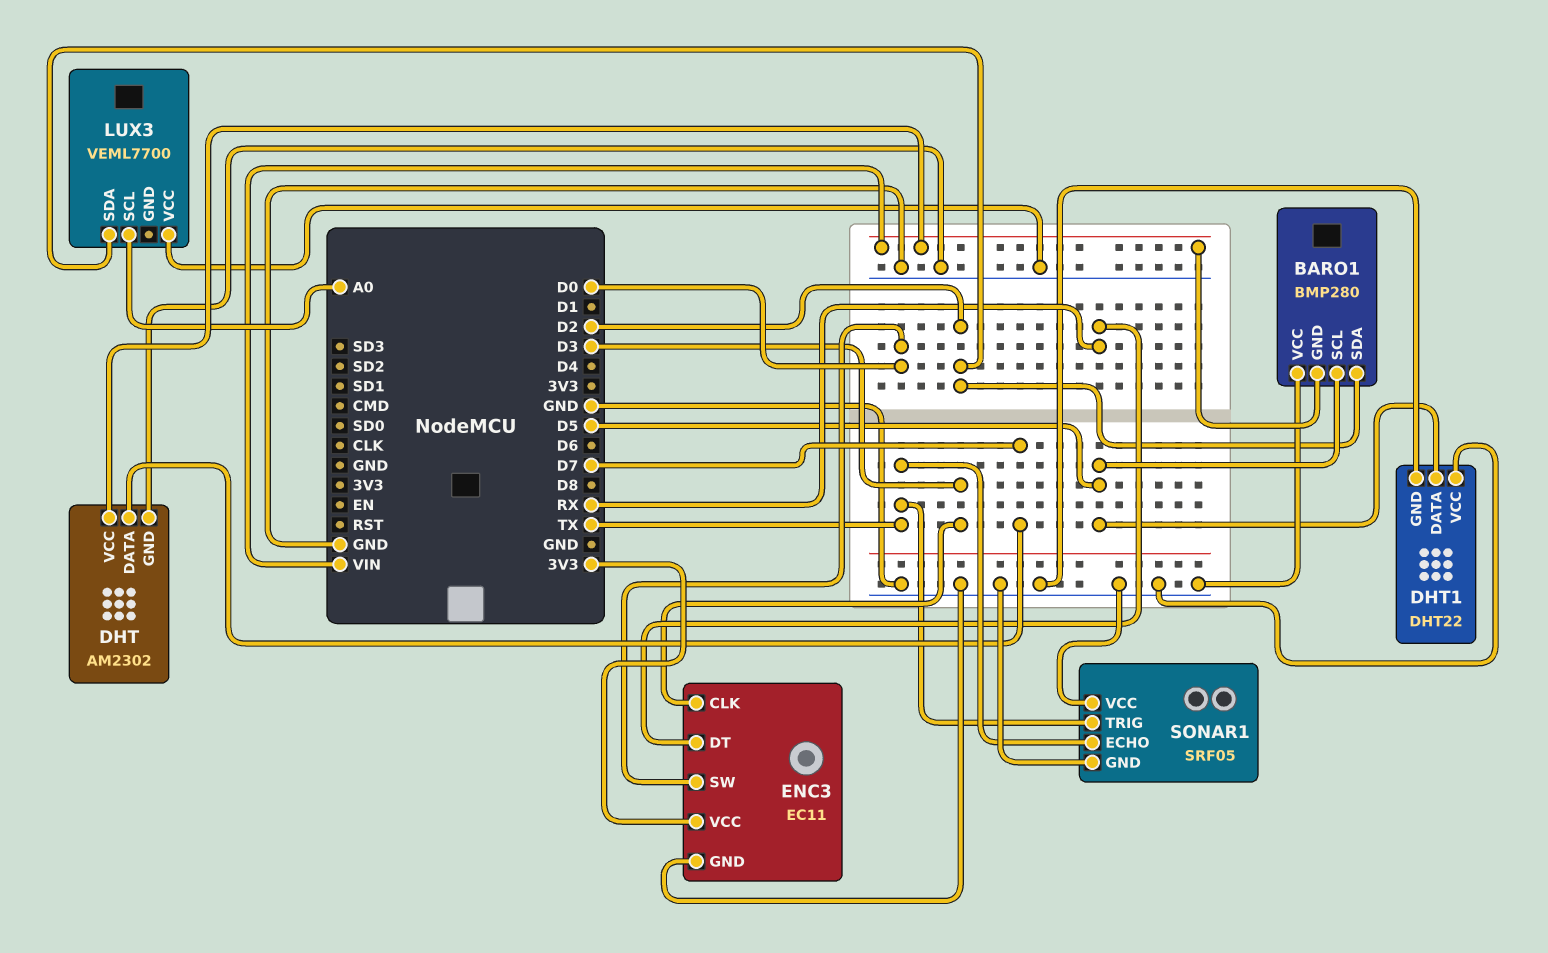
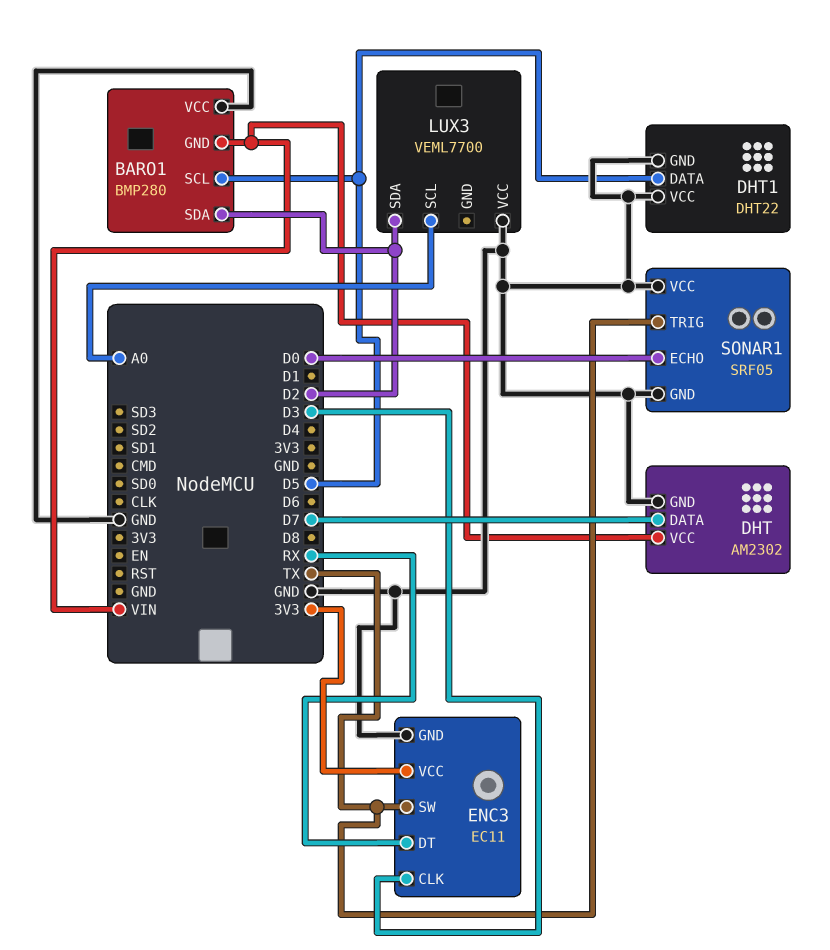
ENC3 pin SW: D0 -> TX
SONAR1 pin ECHO: TX -> D0

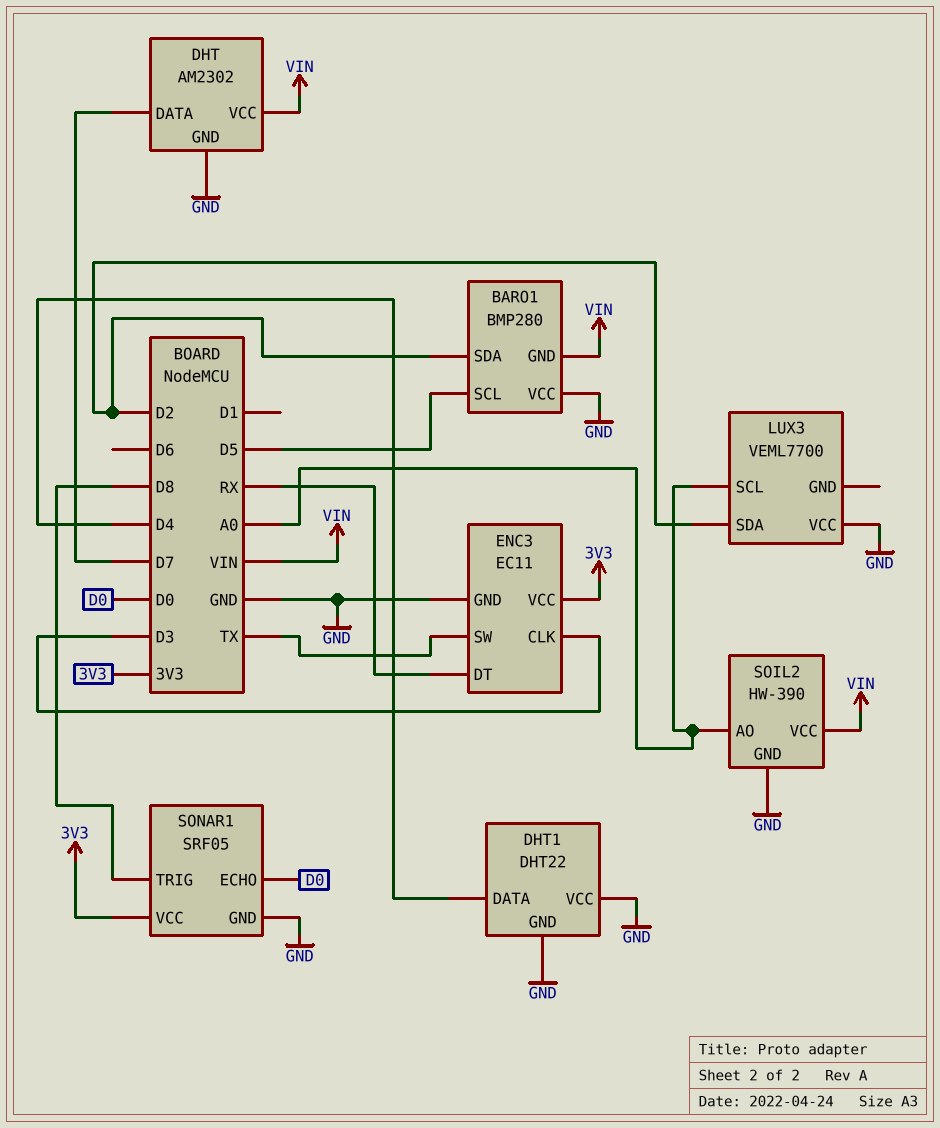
DHT1 pin DATA: D5 -> D4
SOIL2: none -> HW-390
SOIL2 pin AO: none -> A0
SOIL2 pin GND: none -> GND
SOIL2 pin VCC: none -> VIN
SONAR1 pin TRIG: TX -> D8
SONAR1 pin VCC: GND -> 3V3

